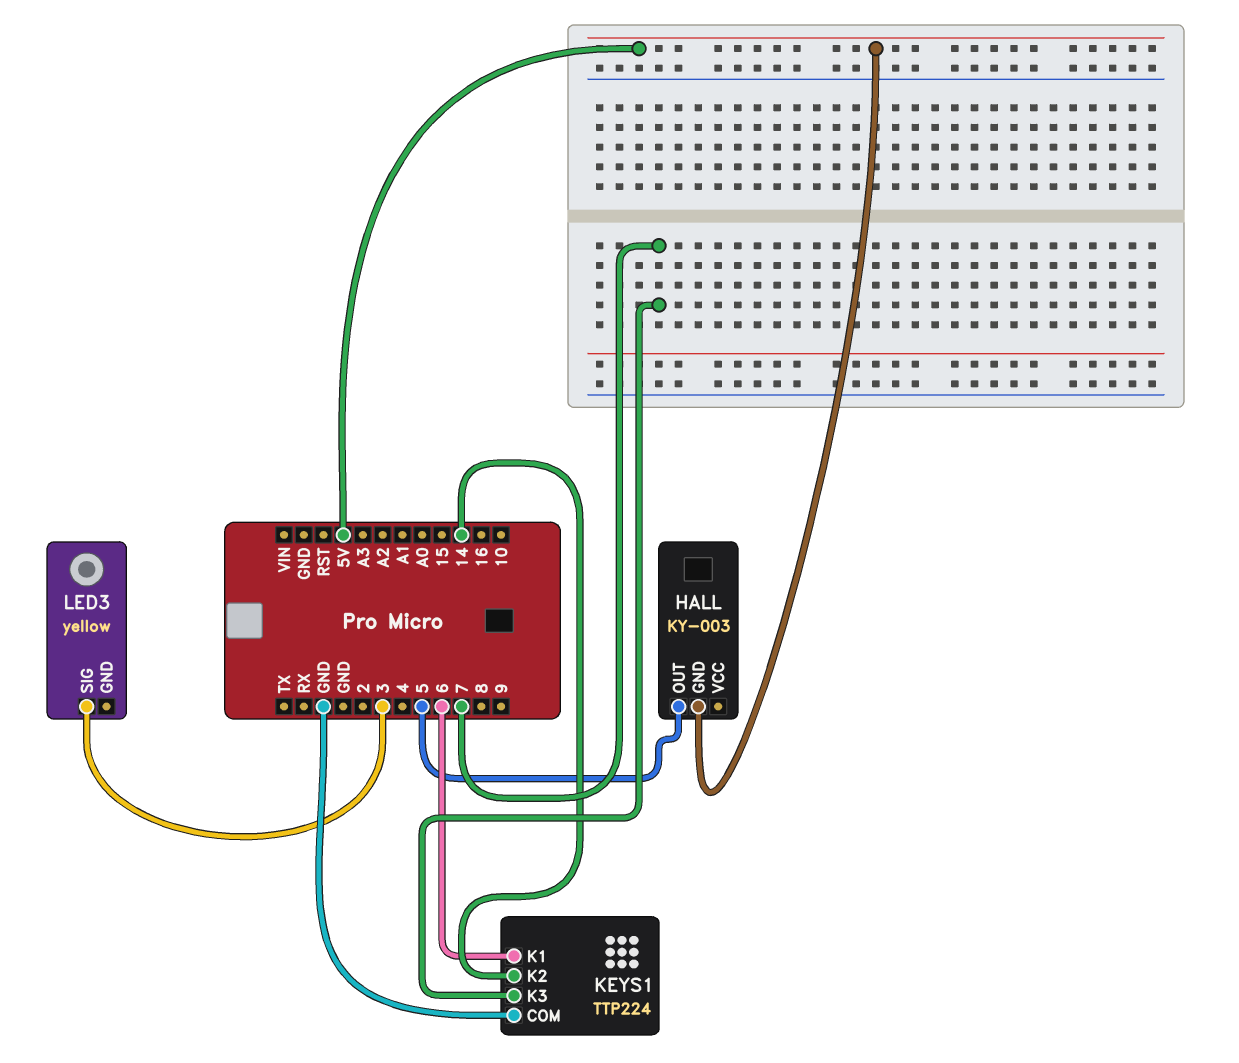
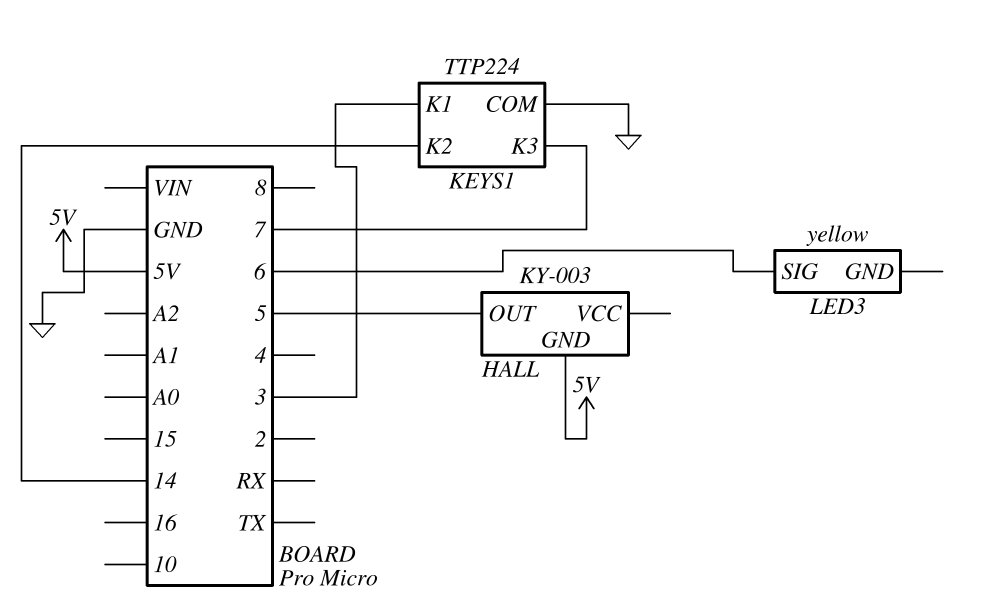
KEYS1 pin K1: 6 -> 3
LED3 pin SIG: 3 -> 6

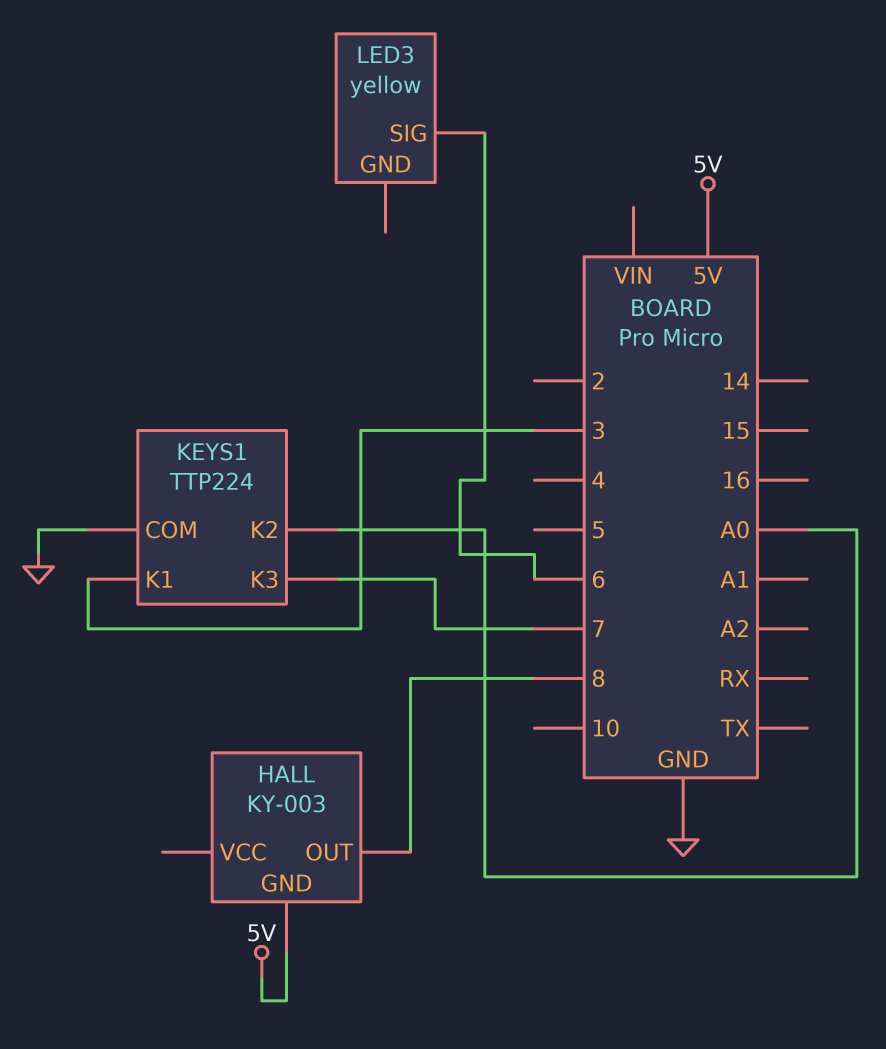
HALL pin OUT: 5 -> 8
KEYS1 pin K2: 14 -> A0

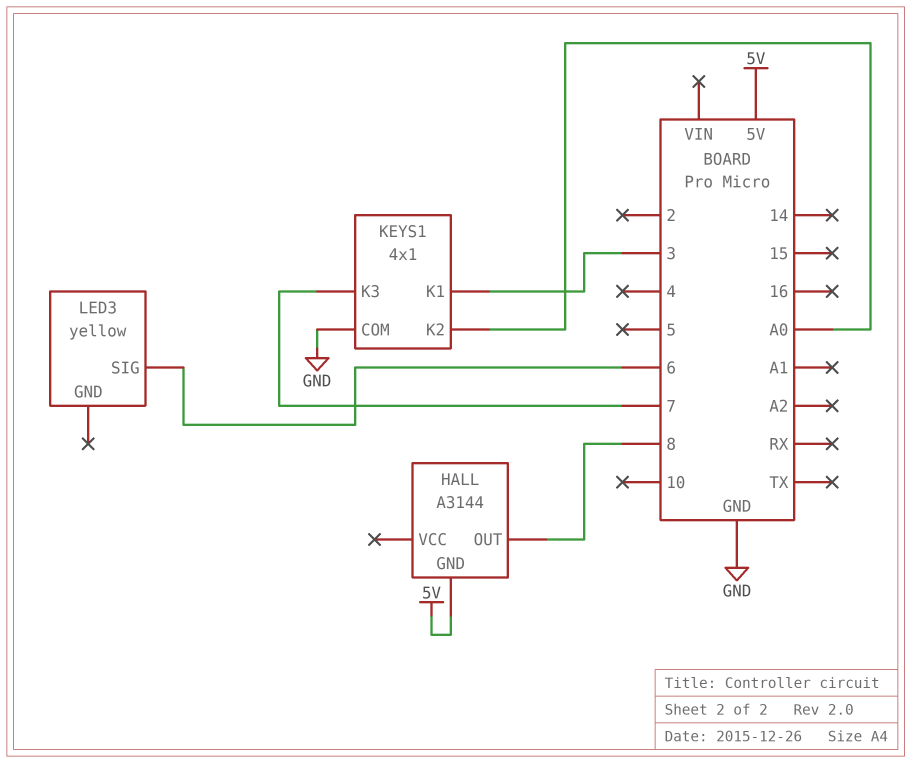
HALL: KY-003 -> A3144
KEYS1: TTP224 -> 4x1

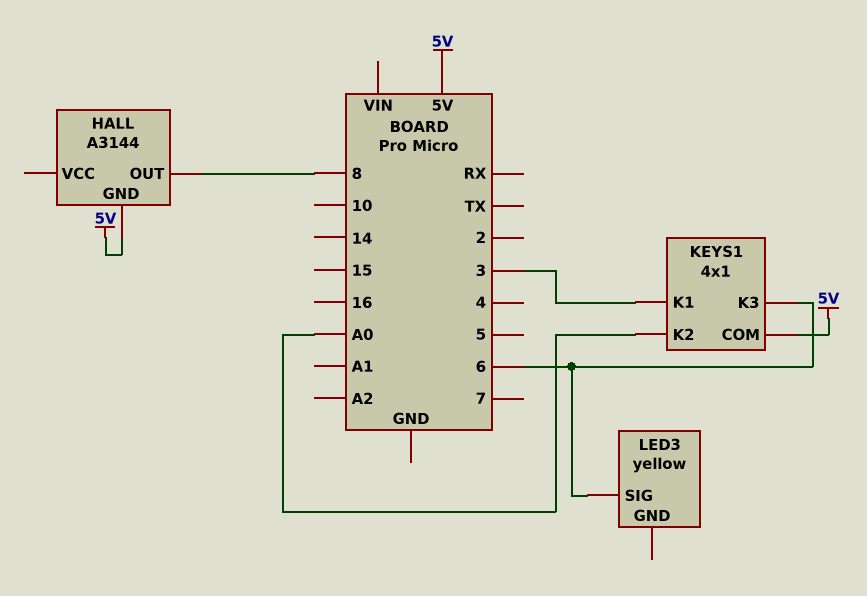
KEYS1 pin COM: GND -> 5V
KEYS1 pin K3: 7 -> 6

